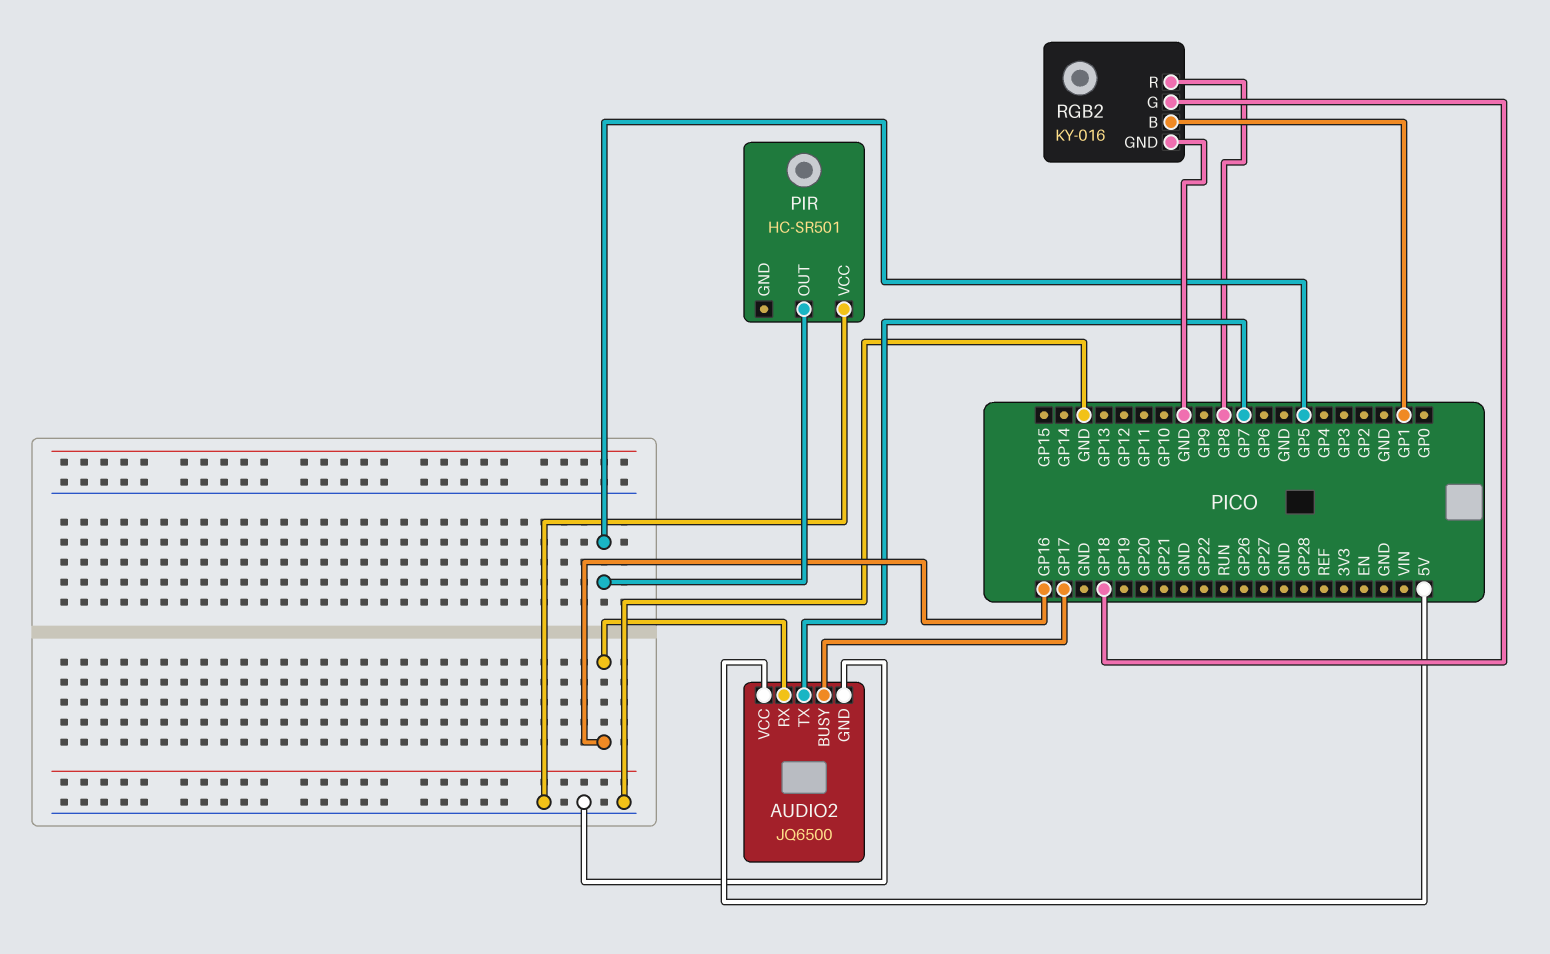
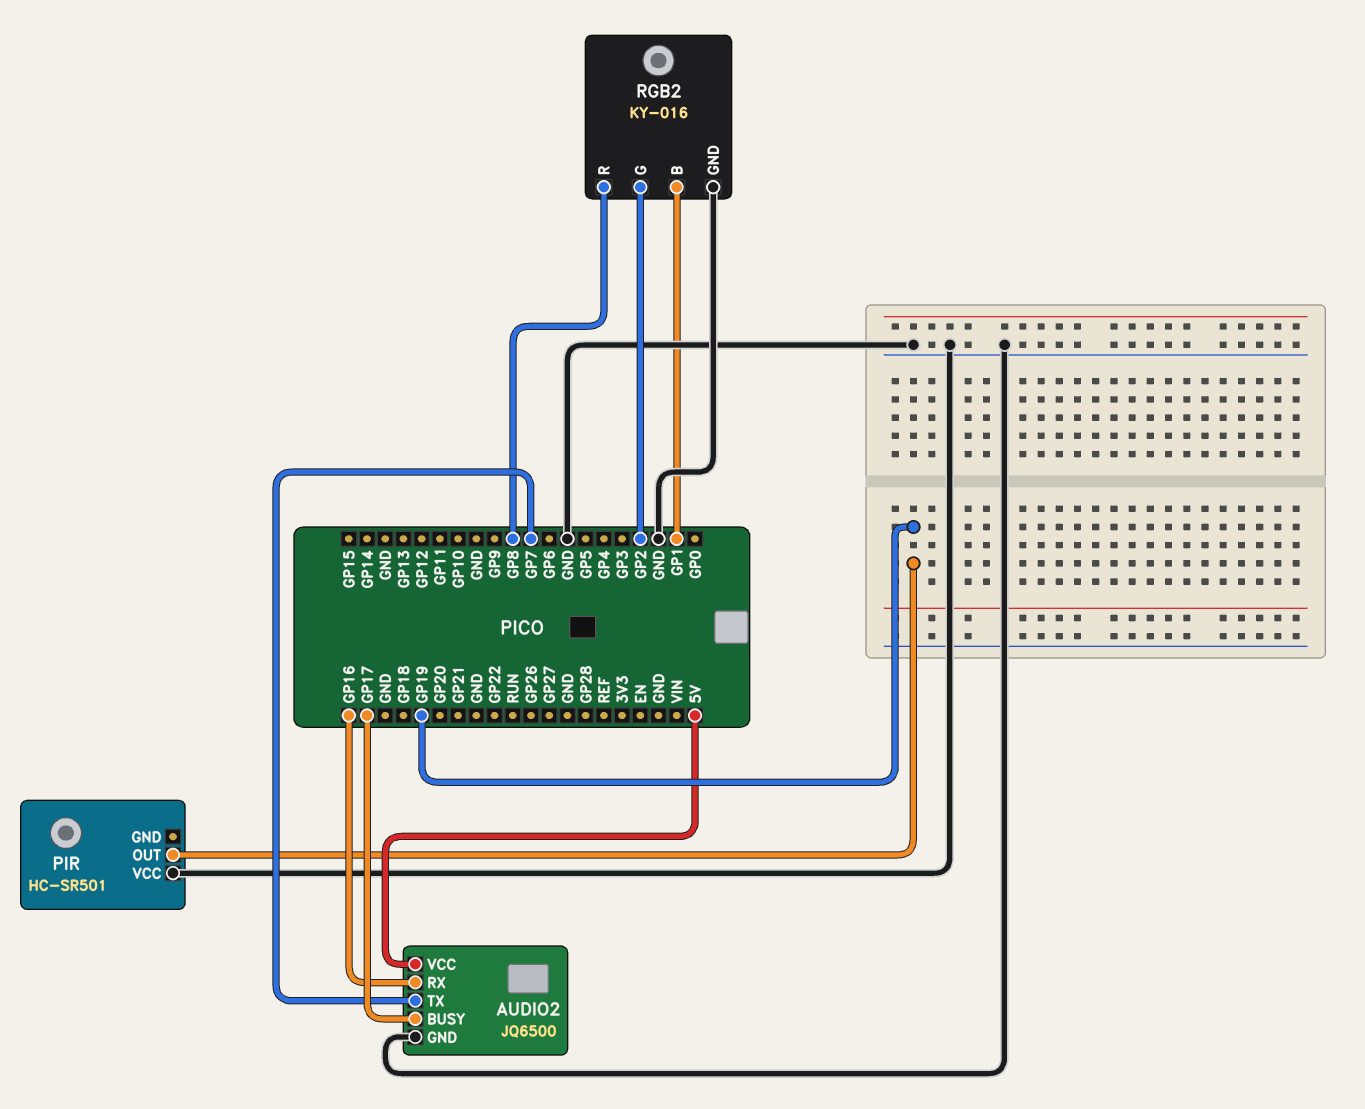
PIR pin OUT: GP5 -> GP19
RGB2 pin G: GP18 -> GP2

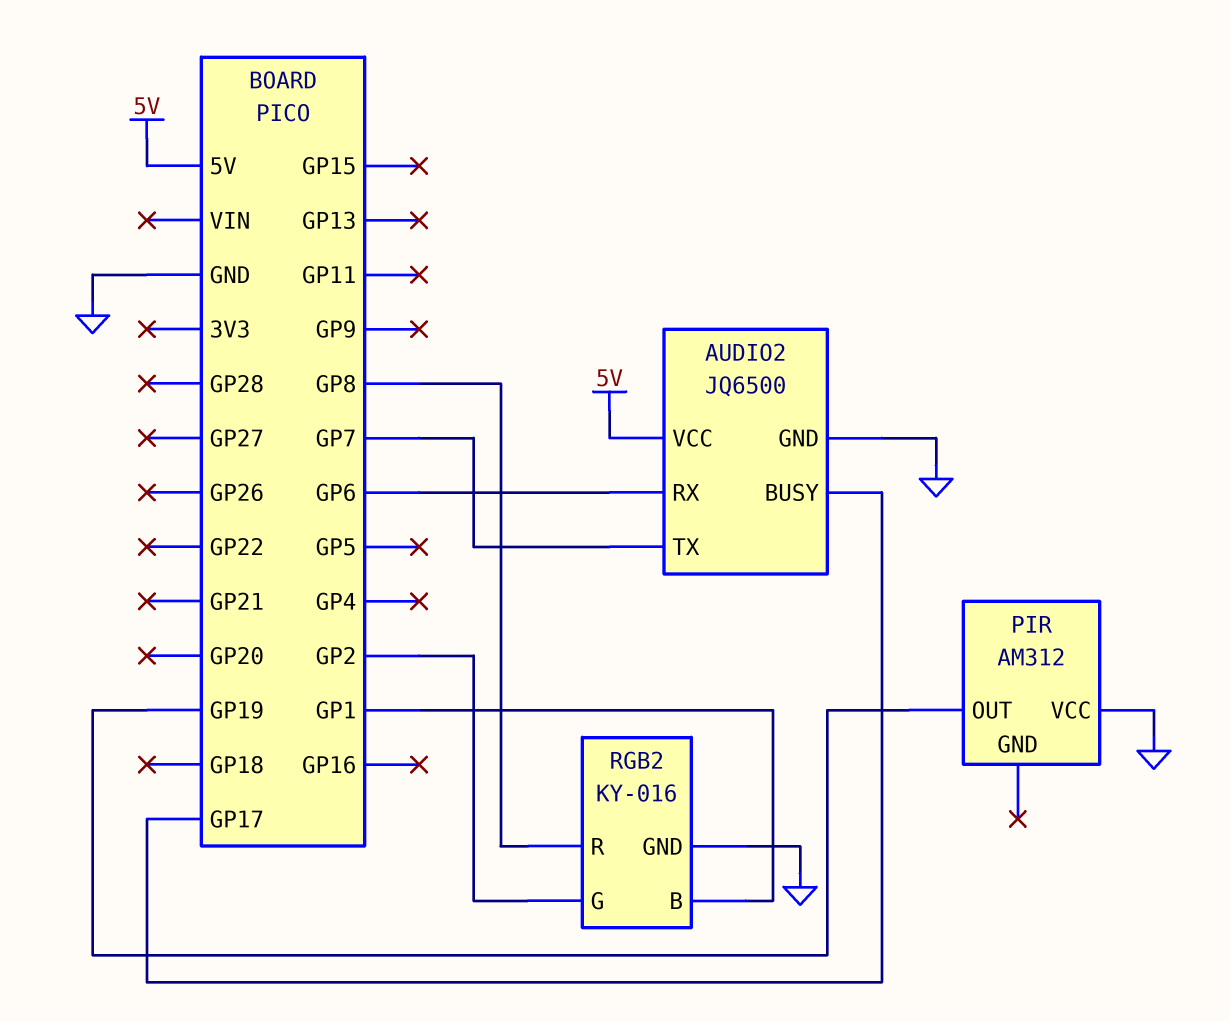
AUDIO2 pin RX: GP16 -> GP6
PIR: HC-SR501 -> AM312

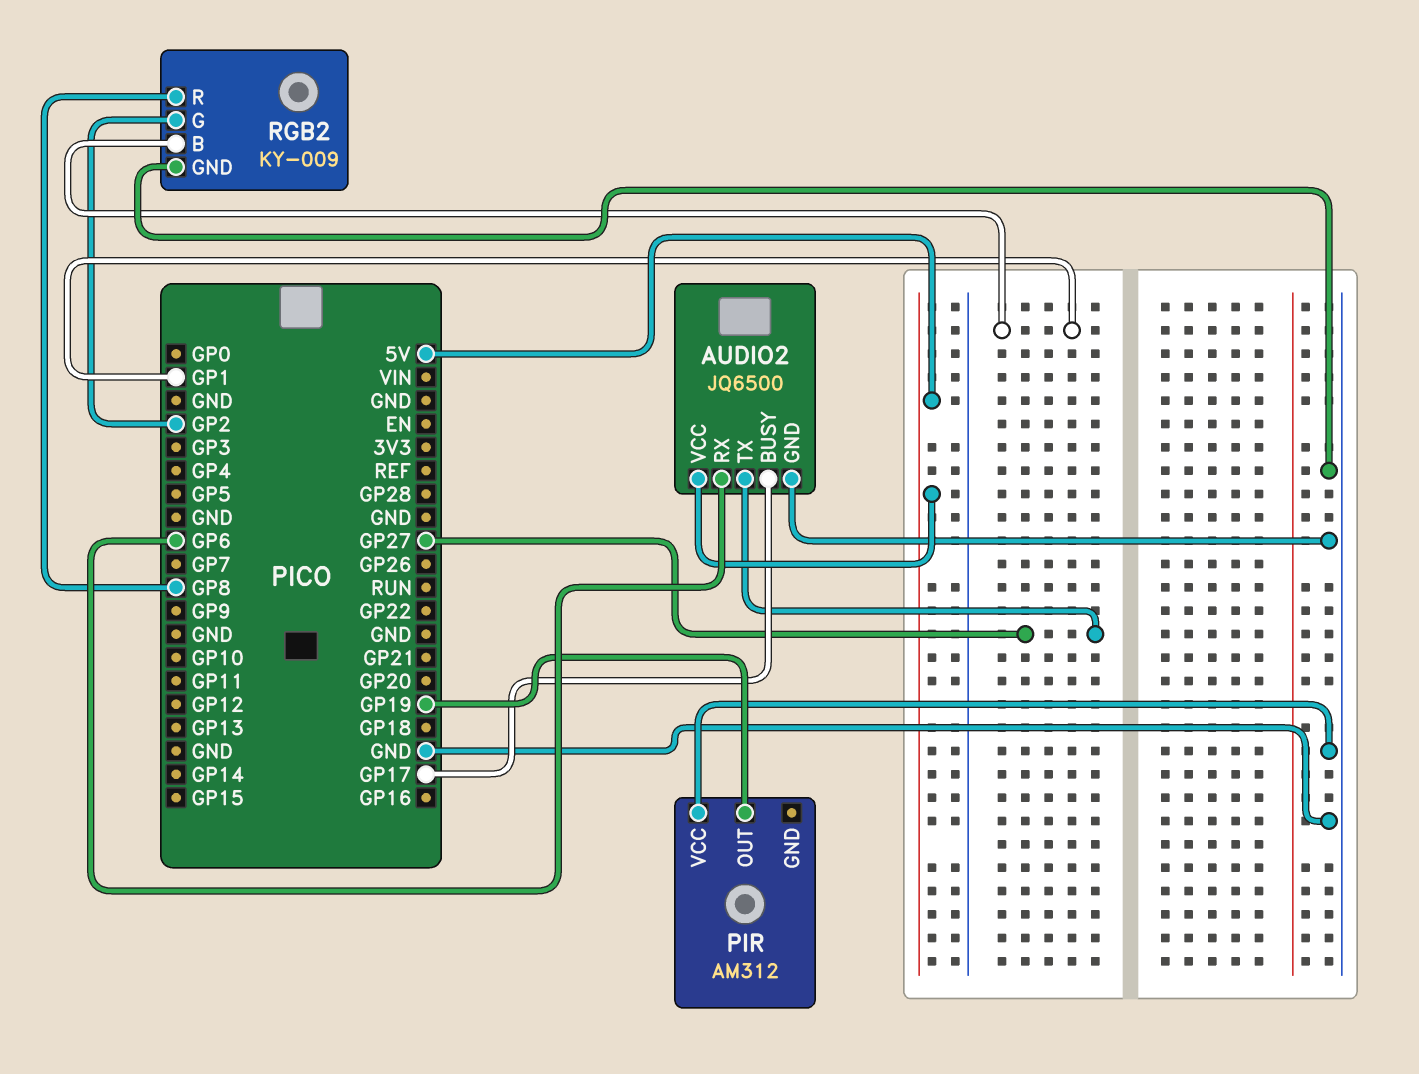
AUDIO2 pin TX: GP7 -> GP27
RGB2: KY-016 -> KY-009

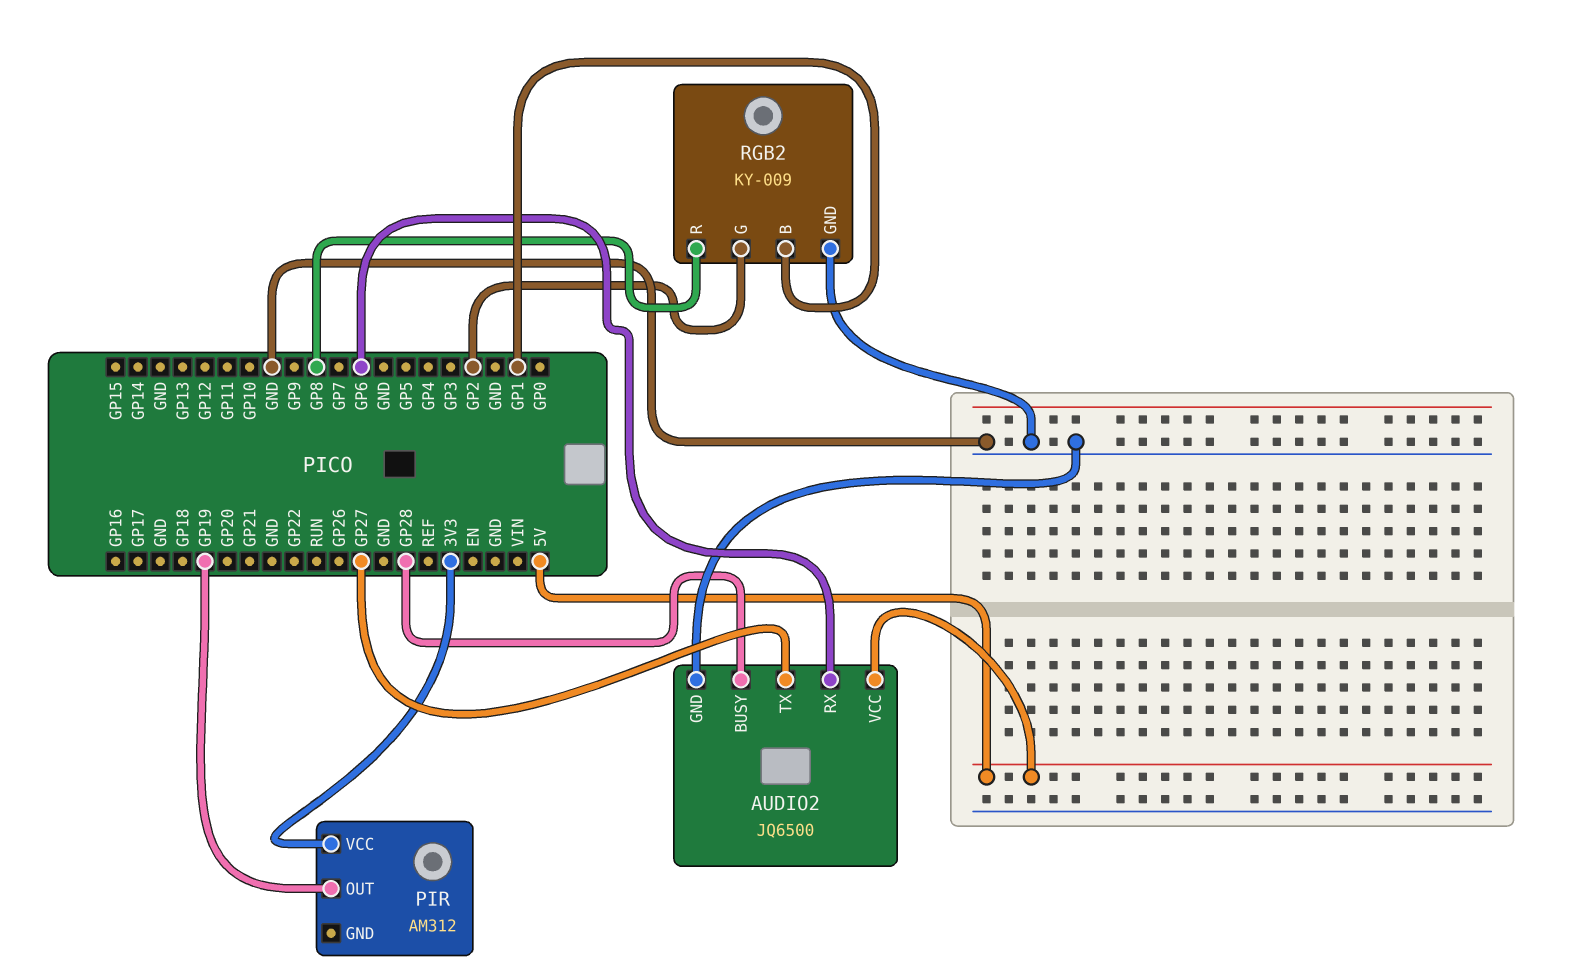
AUDIO2 pin BUSY: GP17 -> GP28
PIR pin VCC: GND -> 3V3

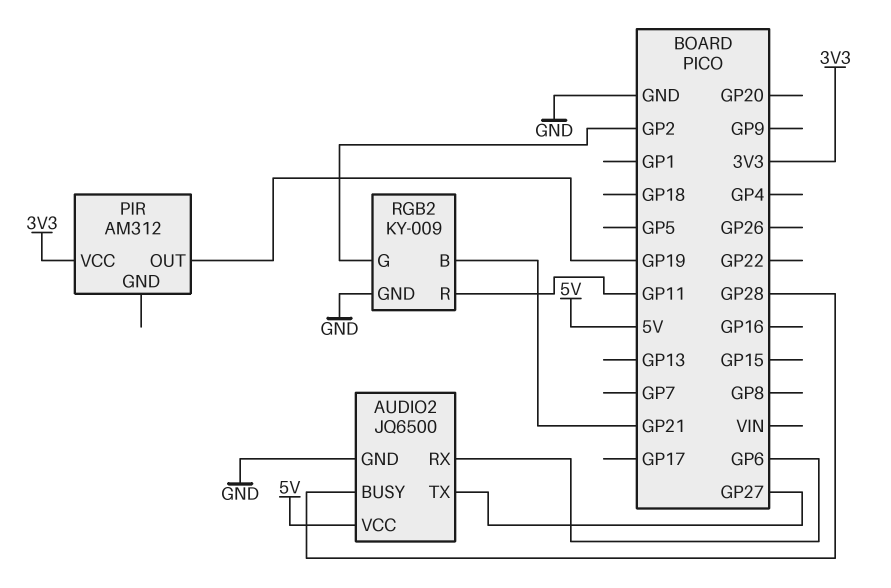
RGB2 pin B: GP1 -> GP21
RGB2 pin R: GP8 -> GP11

